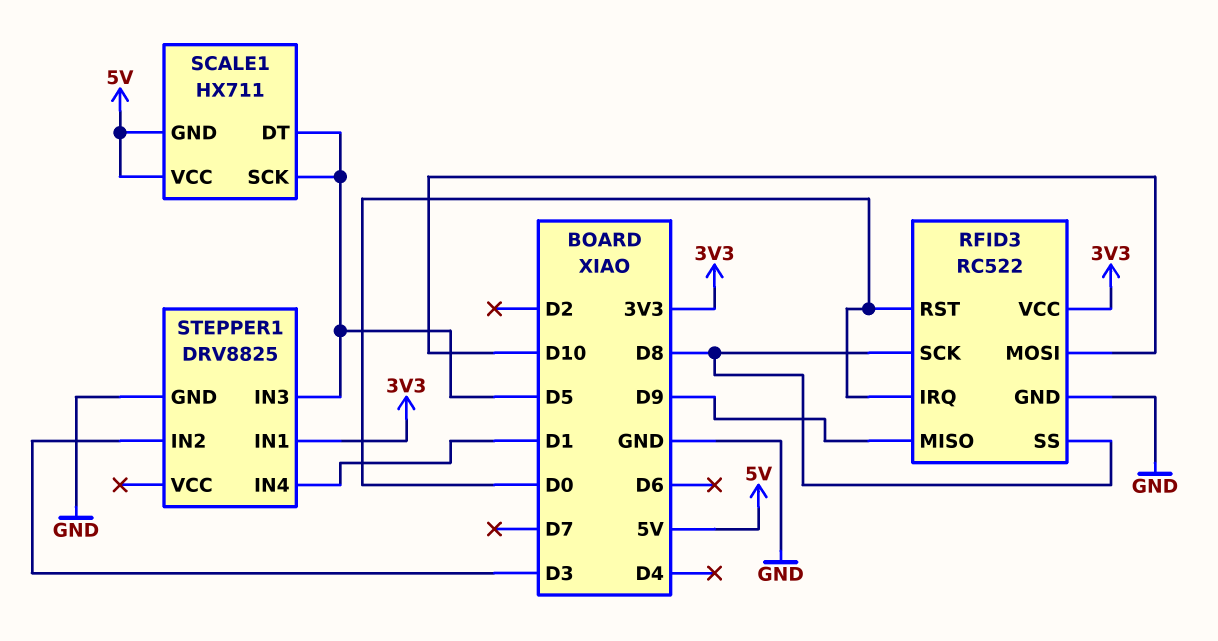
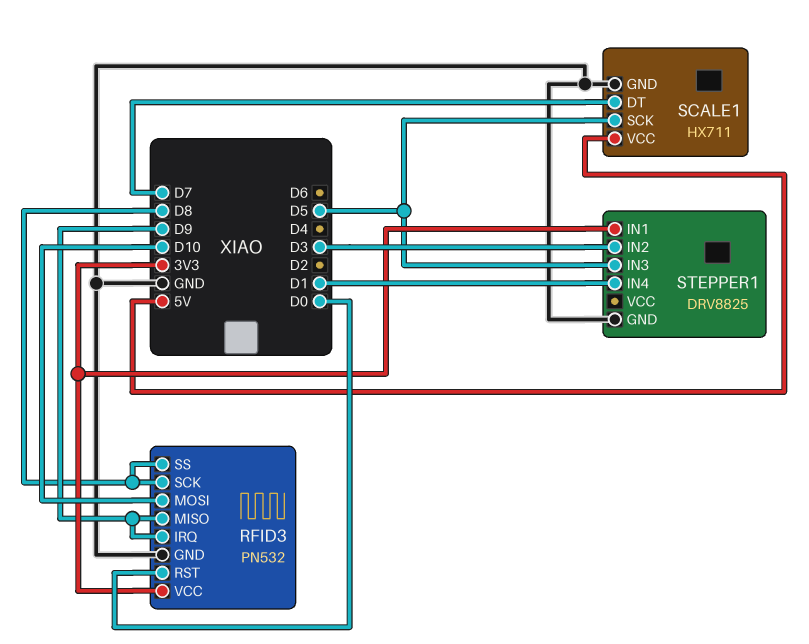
RFID3: RC522 -> PN532
RFID3 pin IRQ: D0 -> D9
SCALE1 pin DT: D5 -> D7
SCALE1 pin GND: 5V -> GND

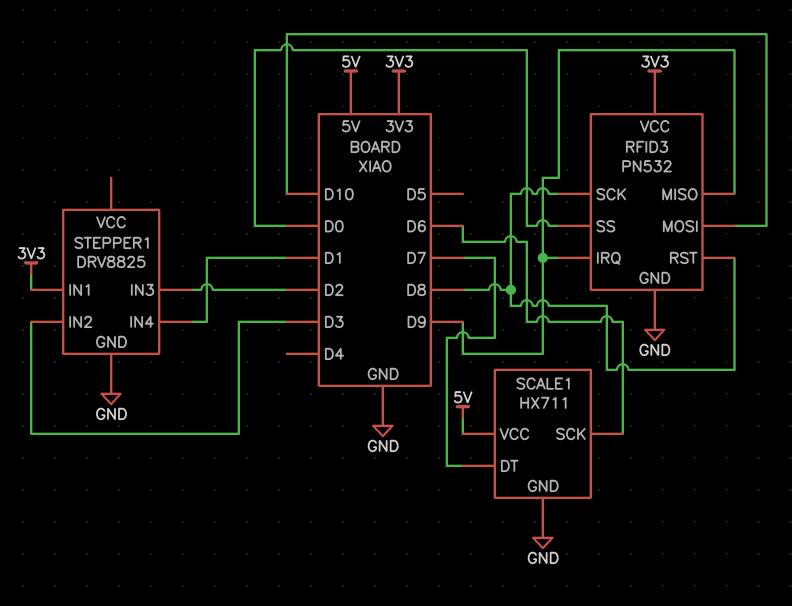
RFID3 pin RST: D0 -> D8
RFID3 pin SS: D8 -> D0
SCALE1 pin SCK: D5 -> D6
STEPPER1 pin IN3: D5 -> D2

